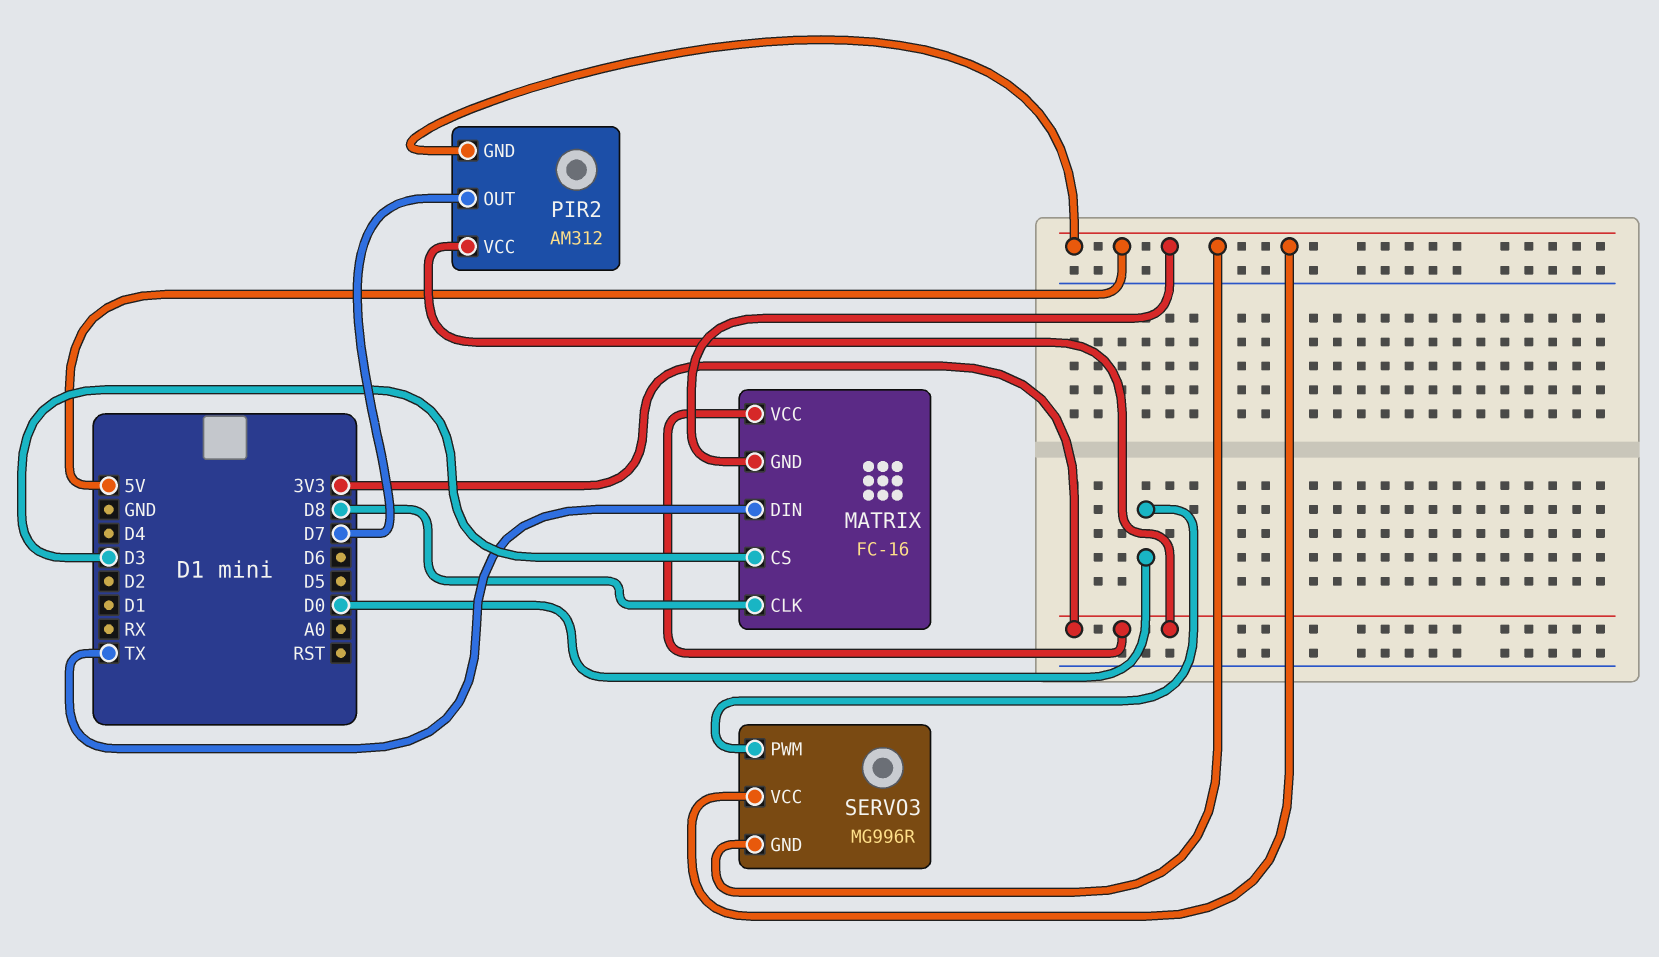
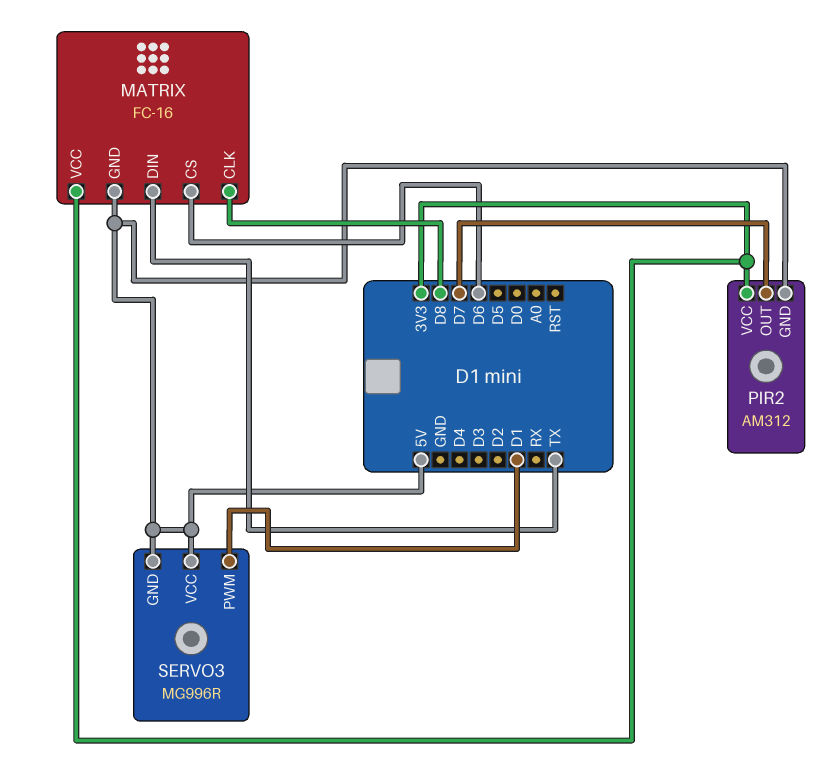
MATRIX pin CS: D3 -> D6
SERVO3 pin PWM: D0 -> D1

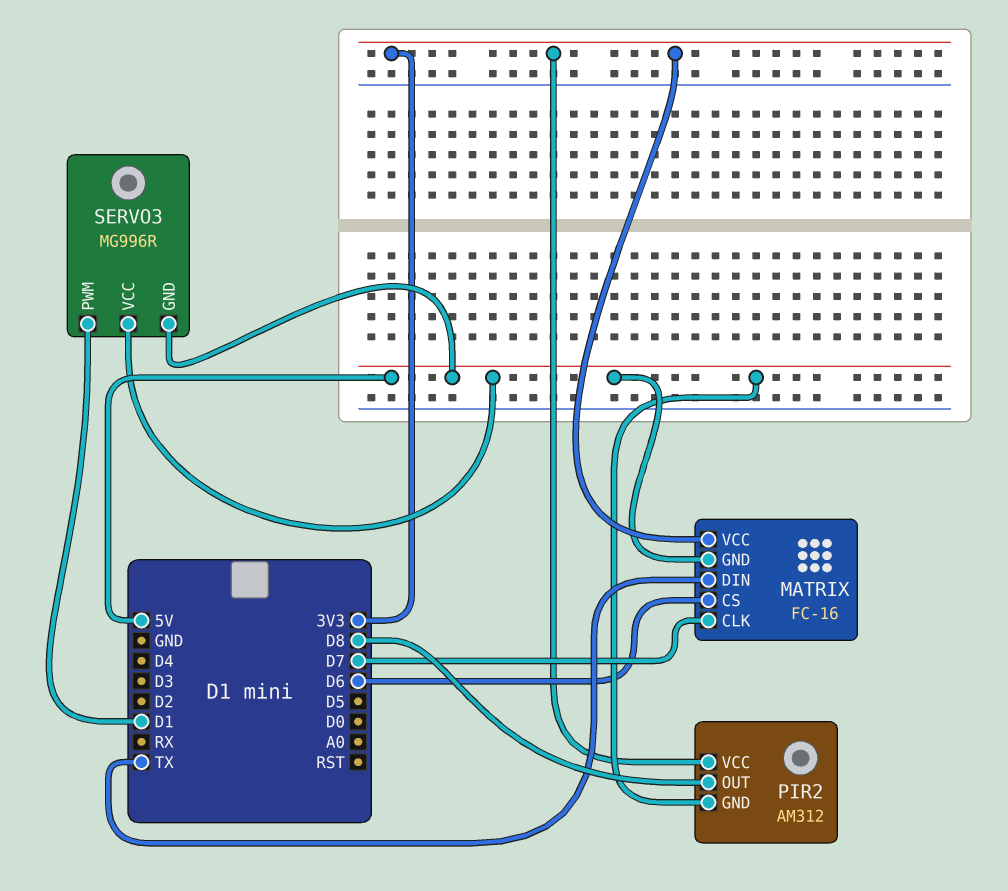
MATRIX pin CLK: D8 -> D7
PIR2 pin OUT: D7 -> D8

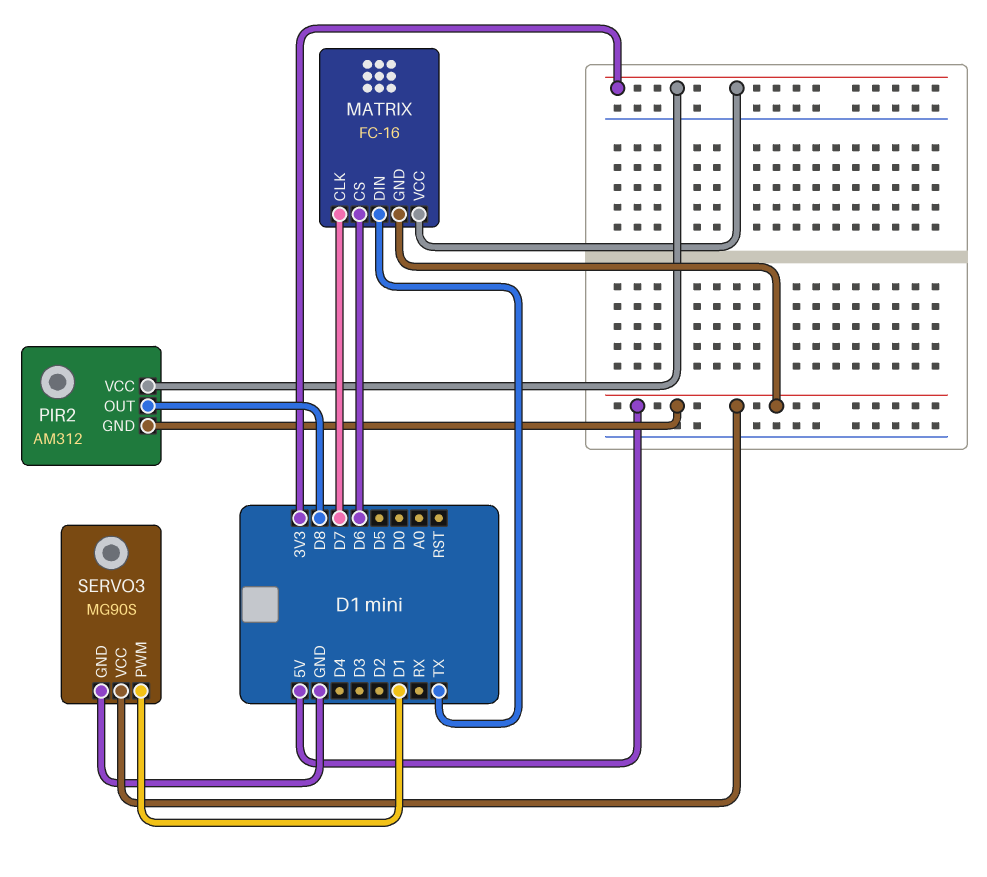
SERVO3: MG996R -> MG90S
SERVO3 pin GND: 5V -> GND

